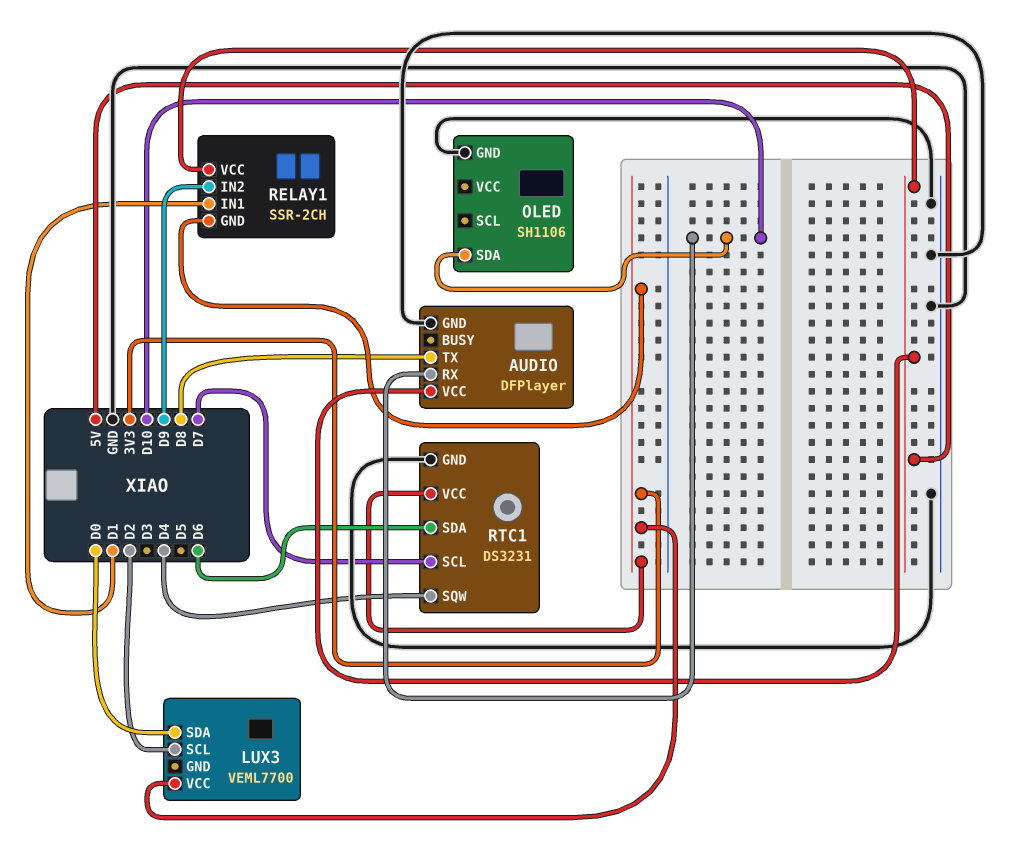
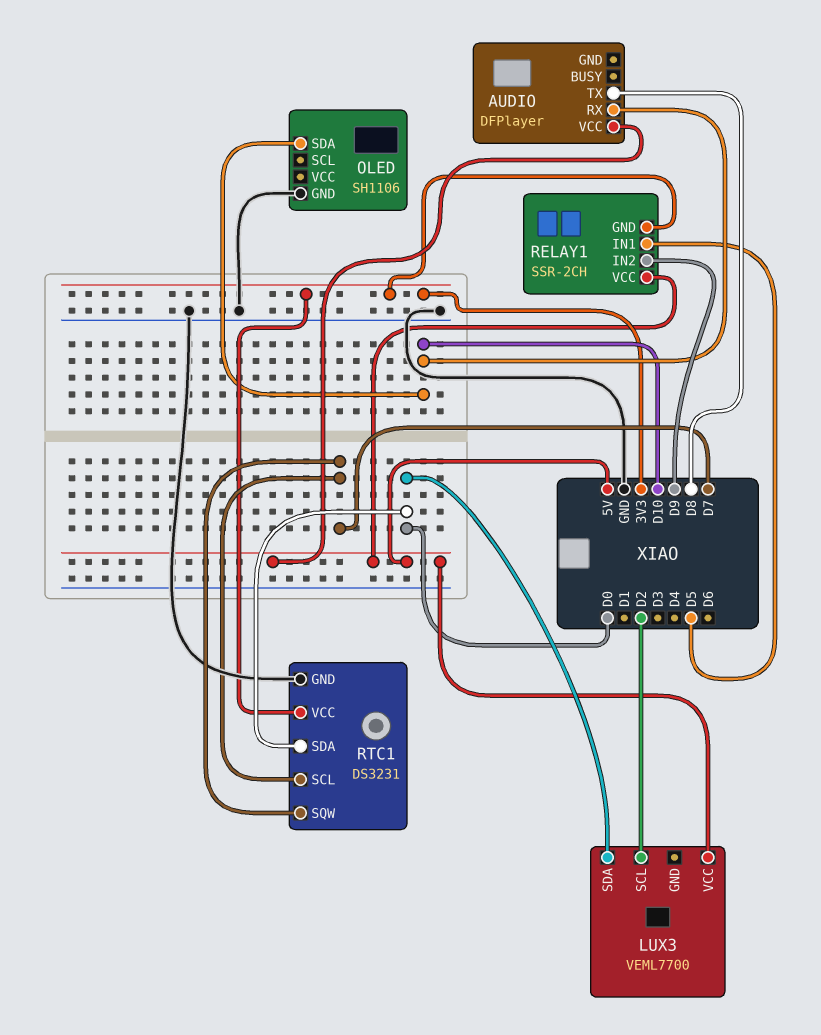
AUDIO pin GND: GND -> none
LUX3 pin VCC: 3V3 -> 5V
RELAY1 pin IN1: D1 -> D5
RTC1 pin SDA: D6 -> D0
RTC1 pin SQW: D4 -> D7

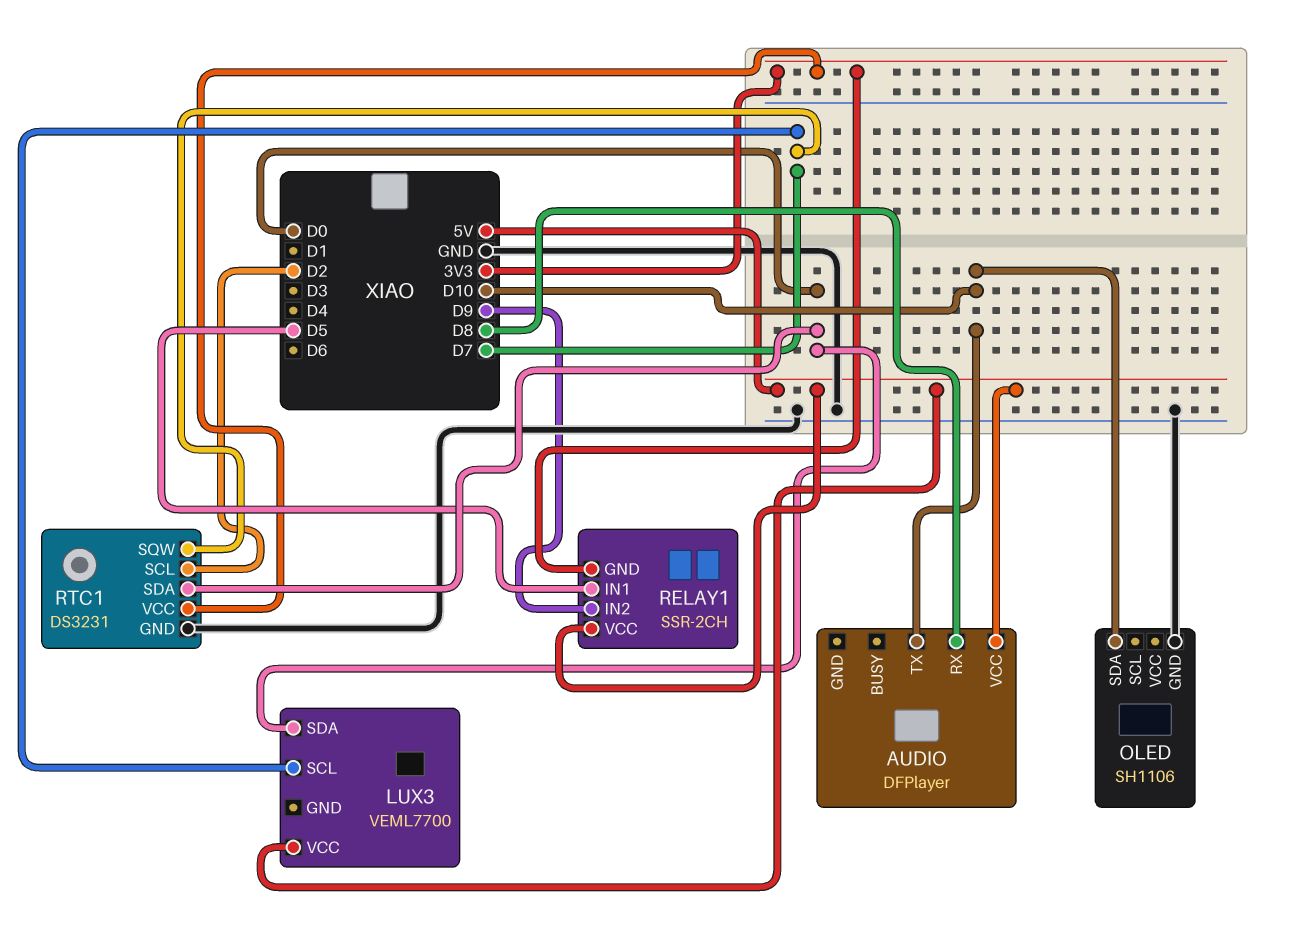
AUDIO pin RX: D10 -> D8
AUDIO pin TX: D8 -> D10
LUX3 pin SCL: D2 -> D7
RTC1 pin SCL: D7 -> D2

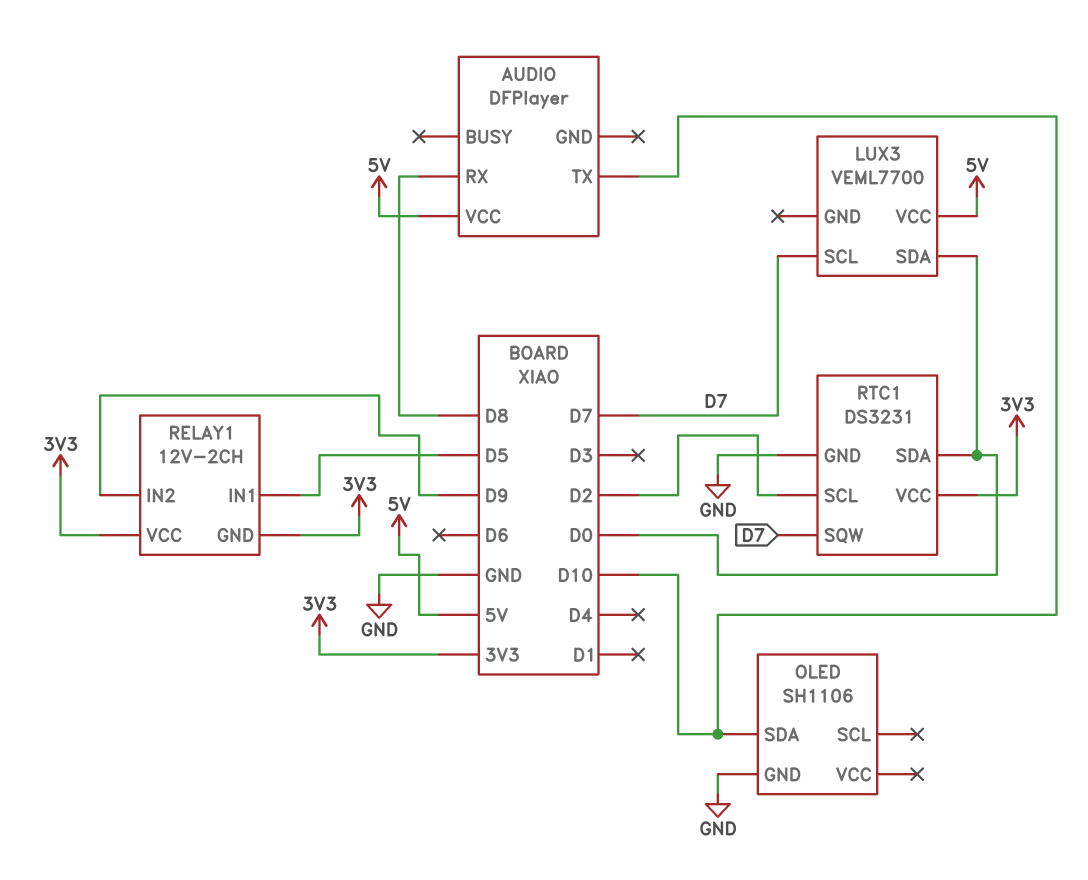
RELAY1: SSR-2CH -> 12V-2CH
RELAY1 pin VCC: 5V -> 3V3

